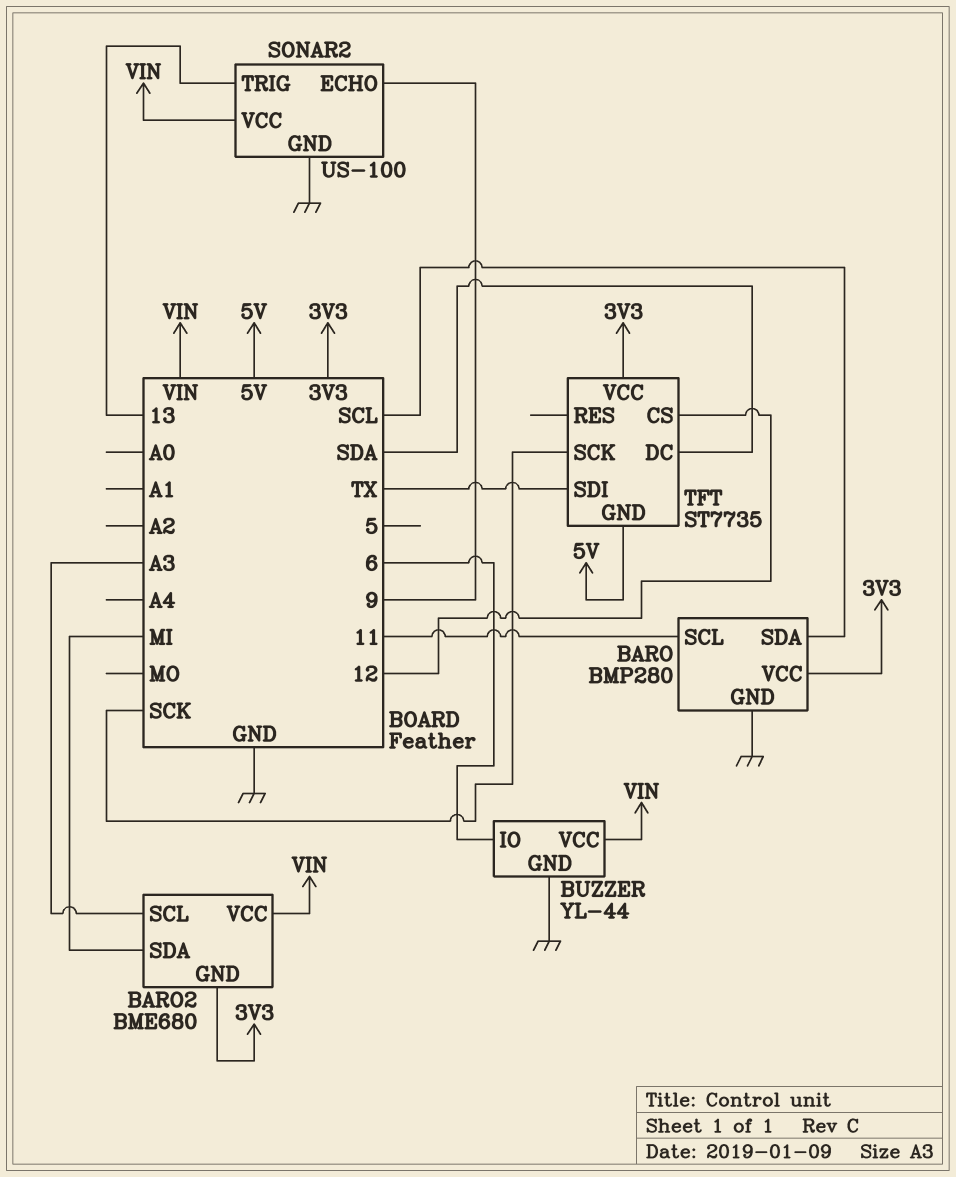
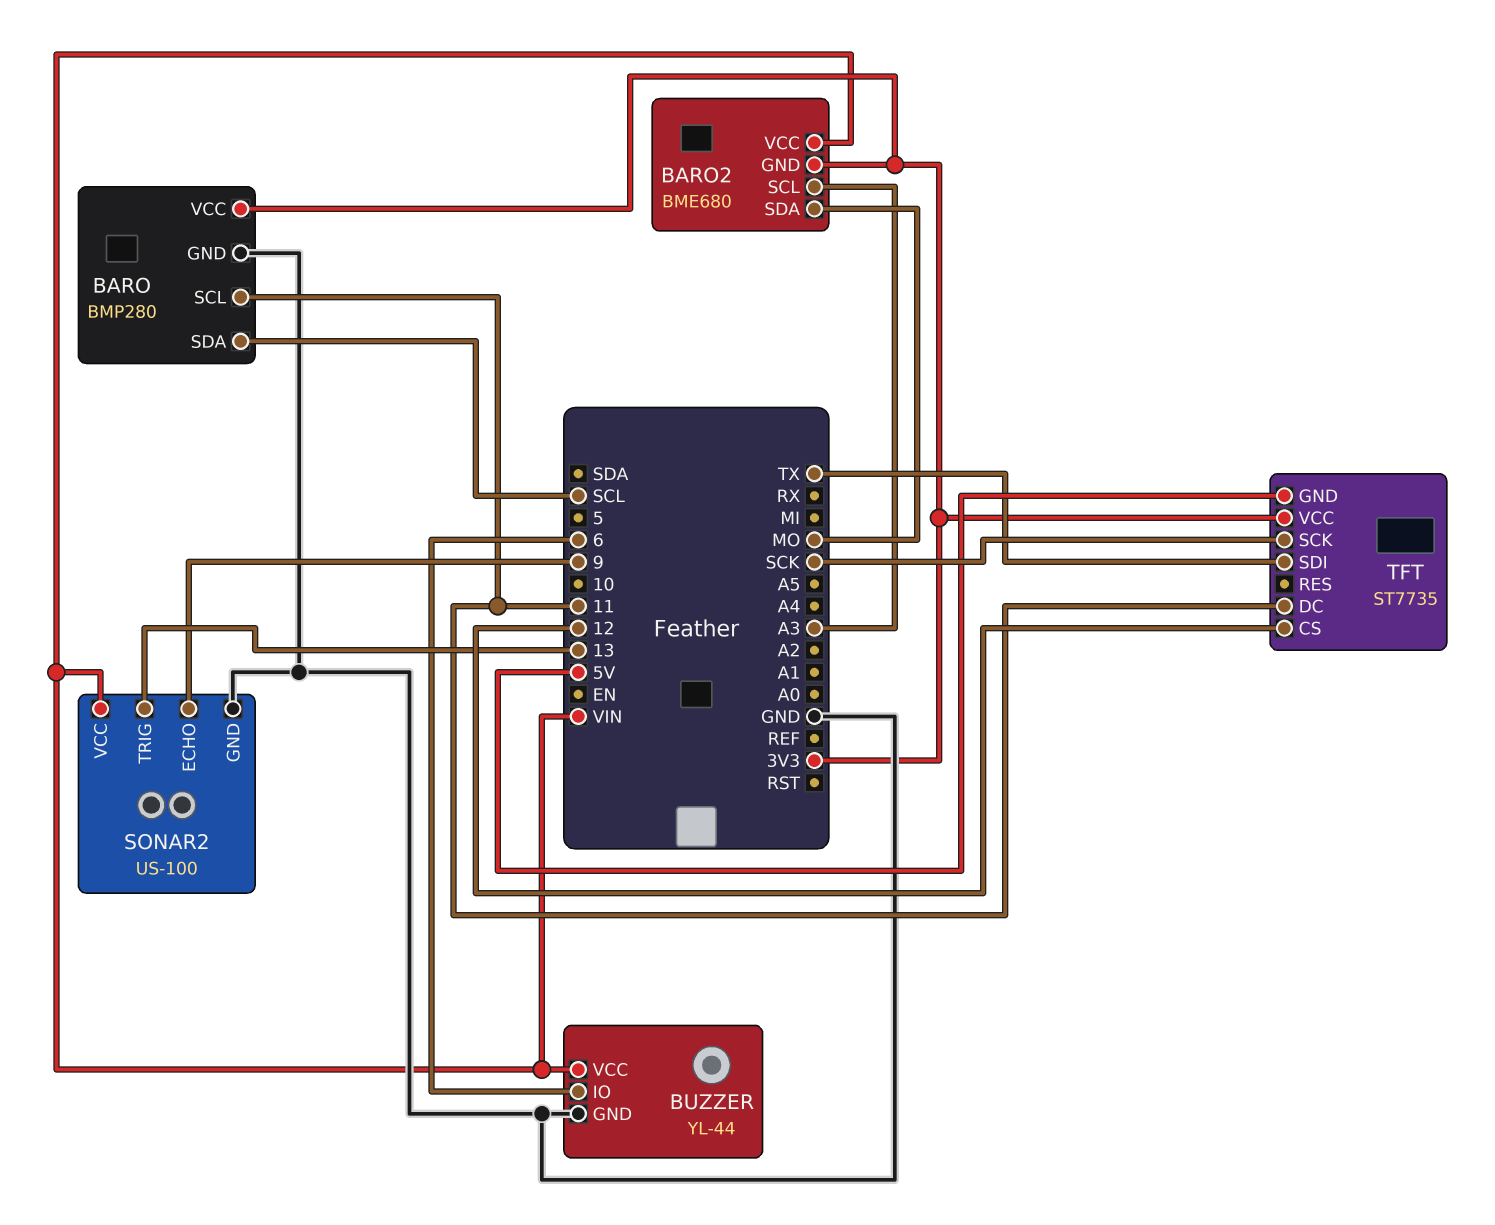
BARO2 pin SDA: MI -> MO
TFT pin DC: SDA -> 11

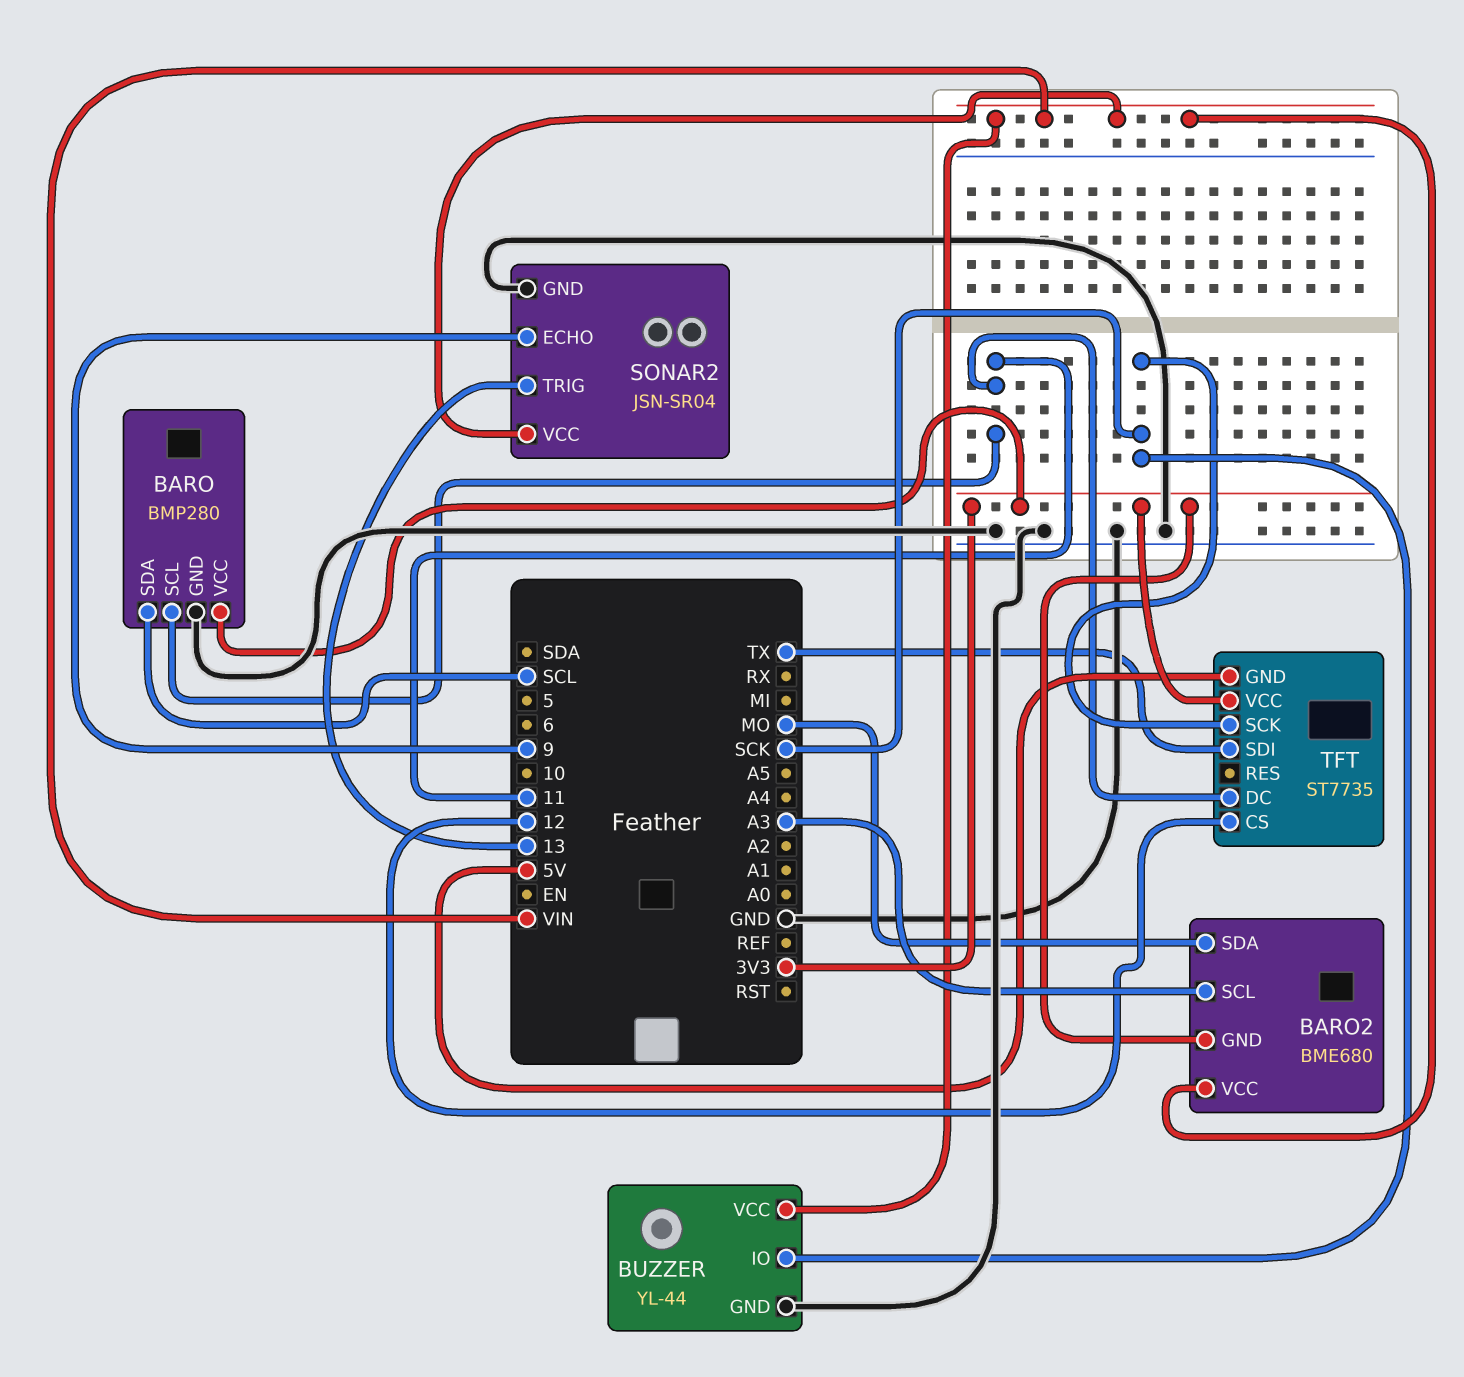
BUZZER pin IO: 6 -> SCK
SONAR2: US-100 -> JSN-SR04

